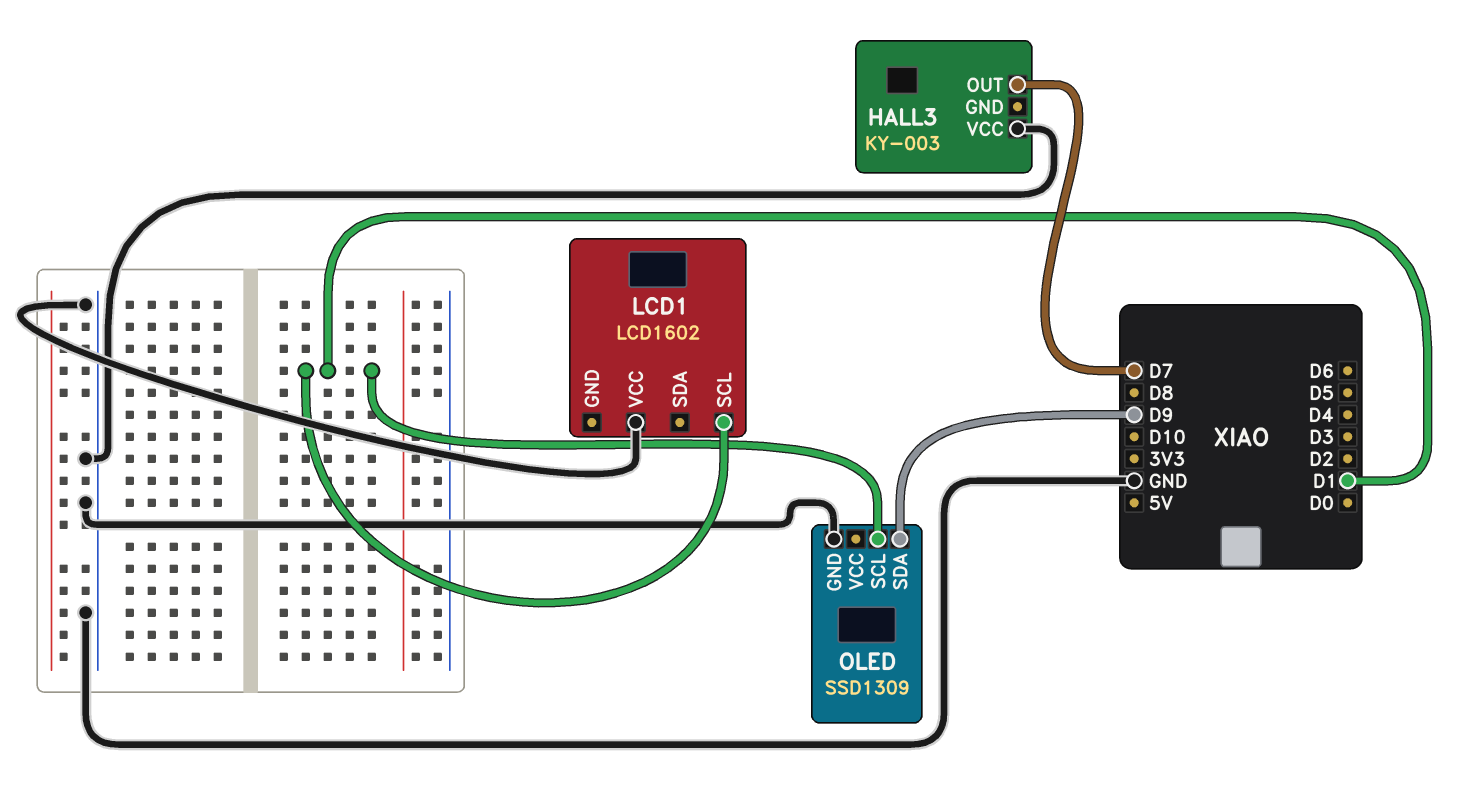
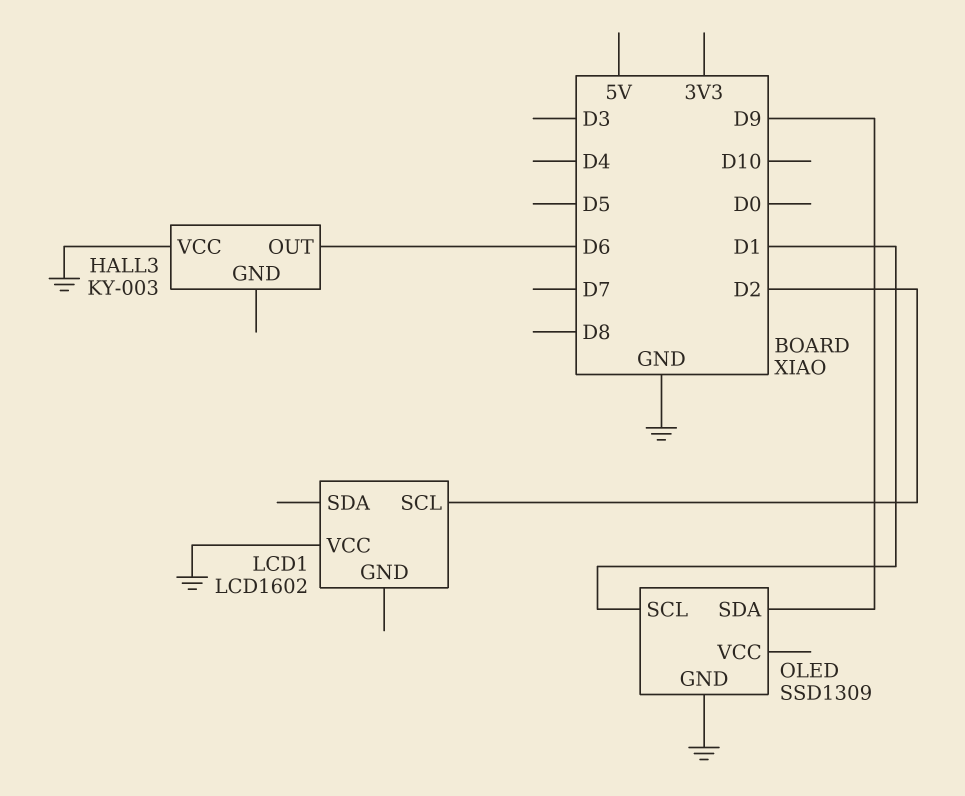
HALL3 pin OUT: D7 -> D6
LCD1 pin SCL: D1 -> D2

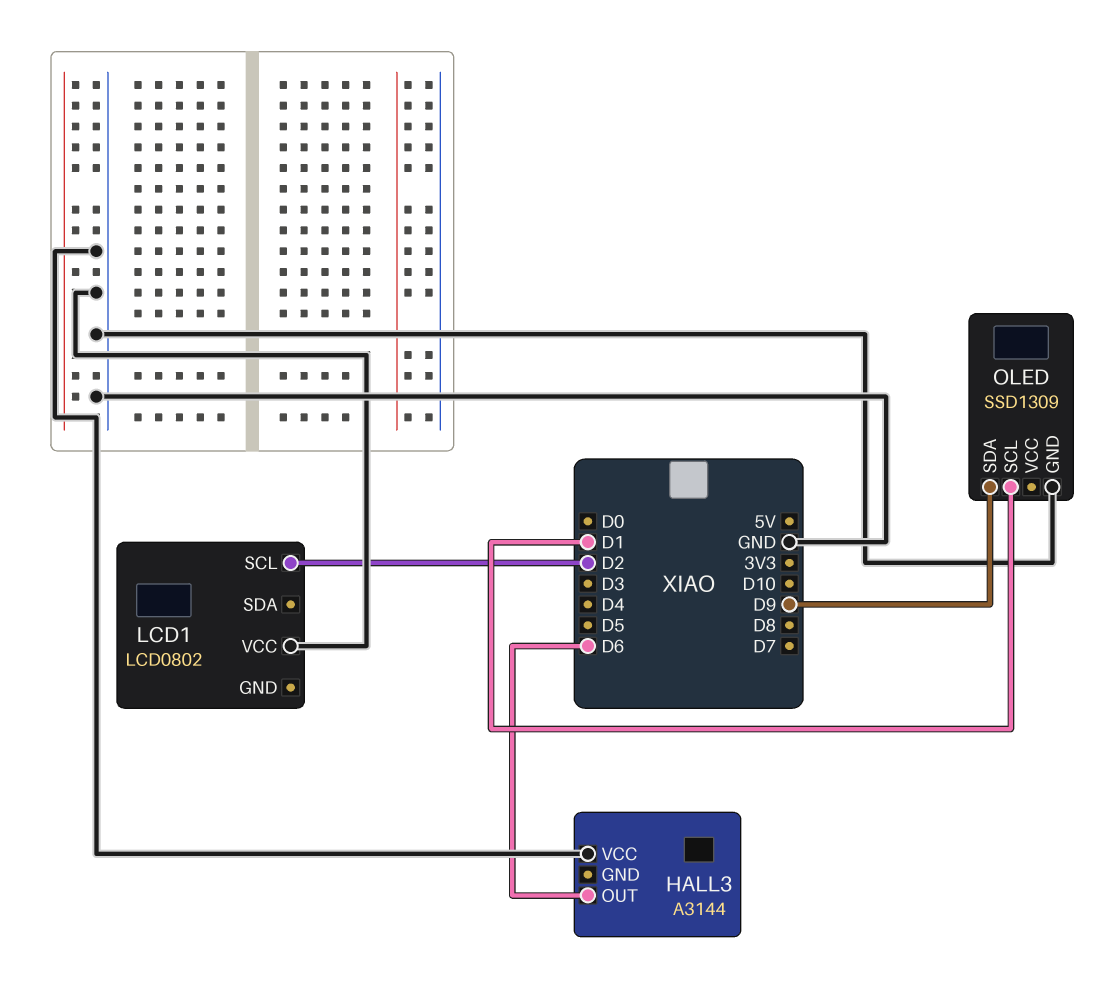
HALL3: KY-003 -> A3144
LCD1: LCD1602 -> LCD0802

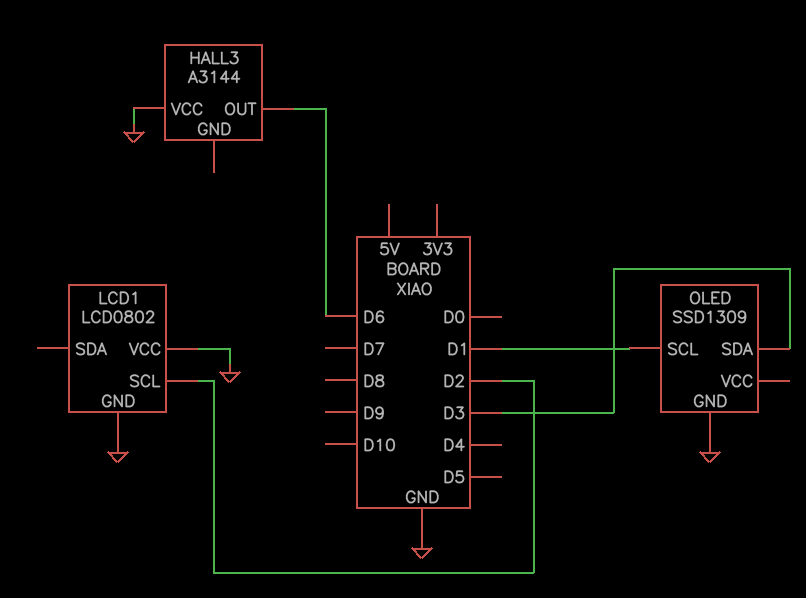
LCD1 pin GND: none -> GND
OLED pin SDA: D9 -> D3

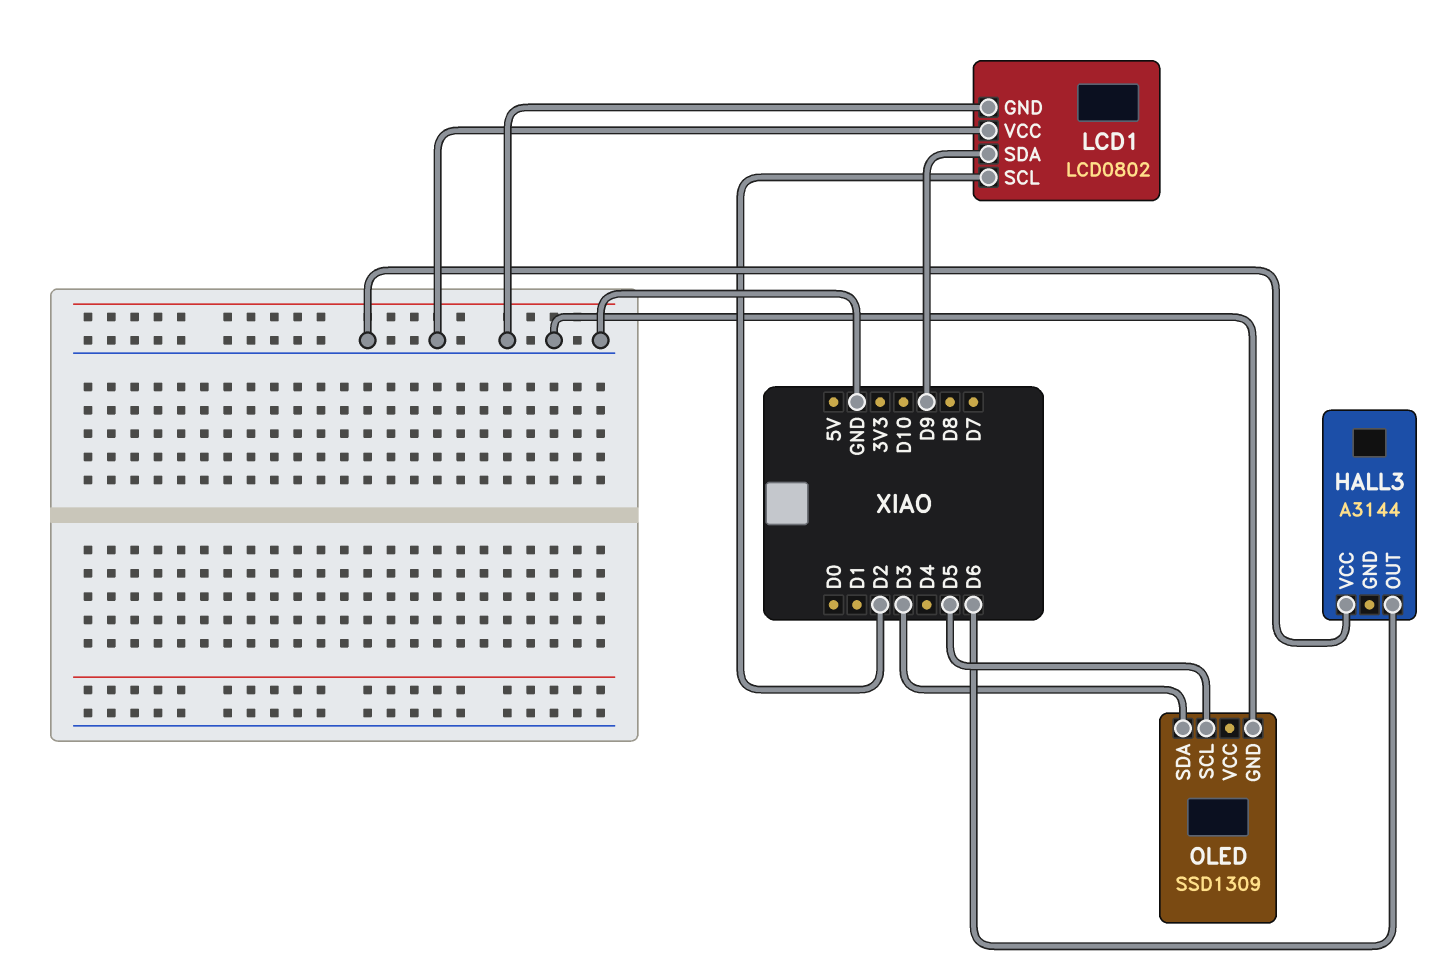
LCD1 pin SDA: none -> D9
OLED pin SCL: D1 -> D5

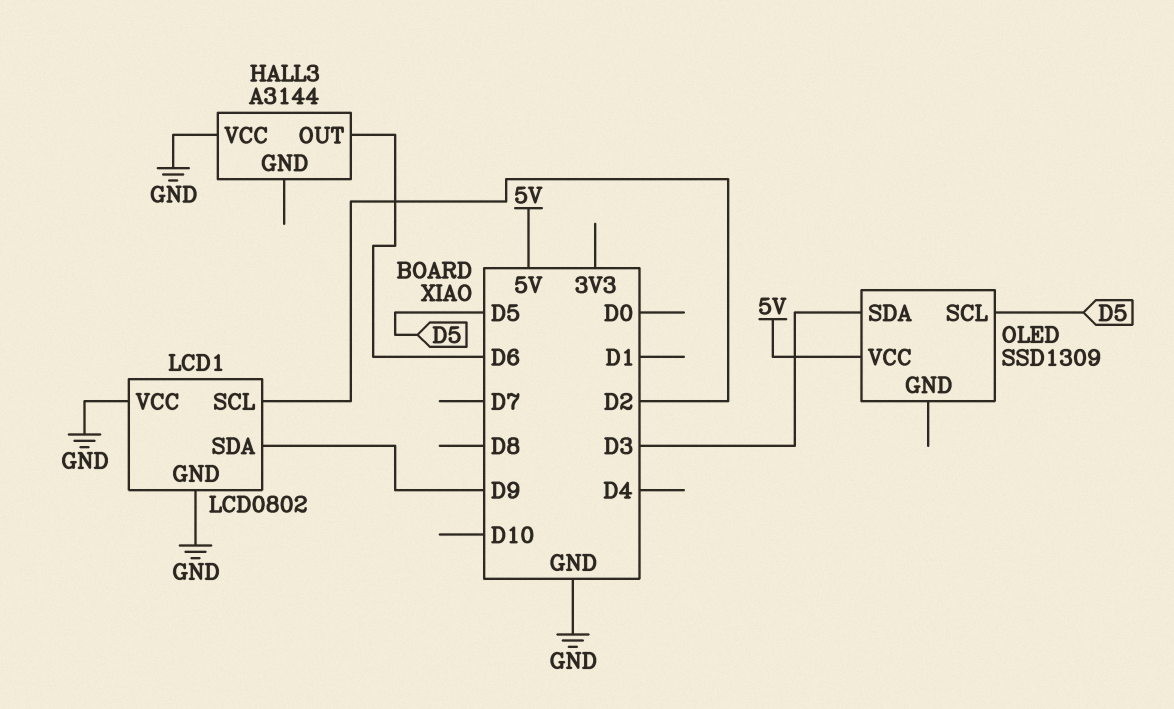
OLED pin GND: GND -> none
OLED pin VCC: none -> 5V

